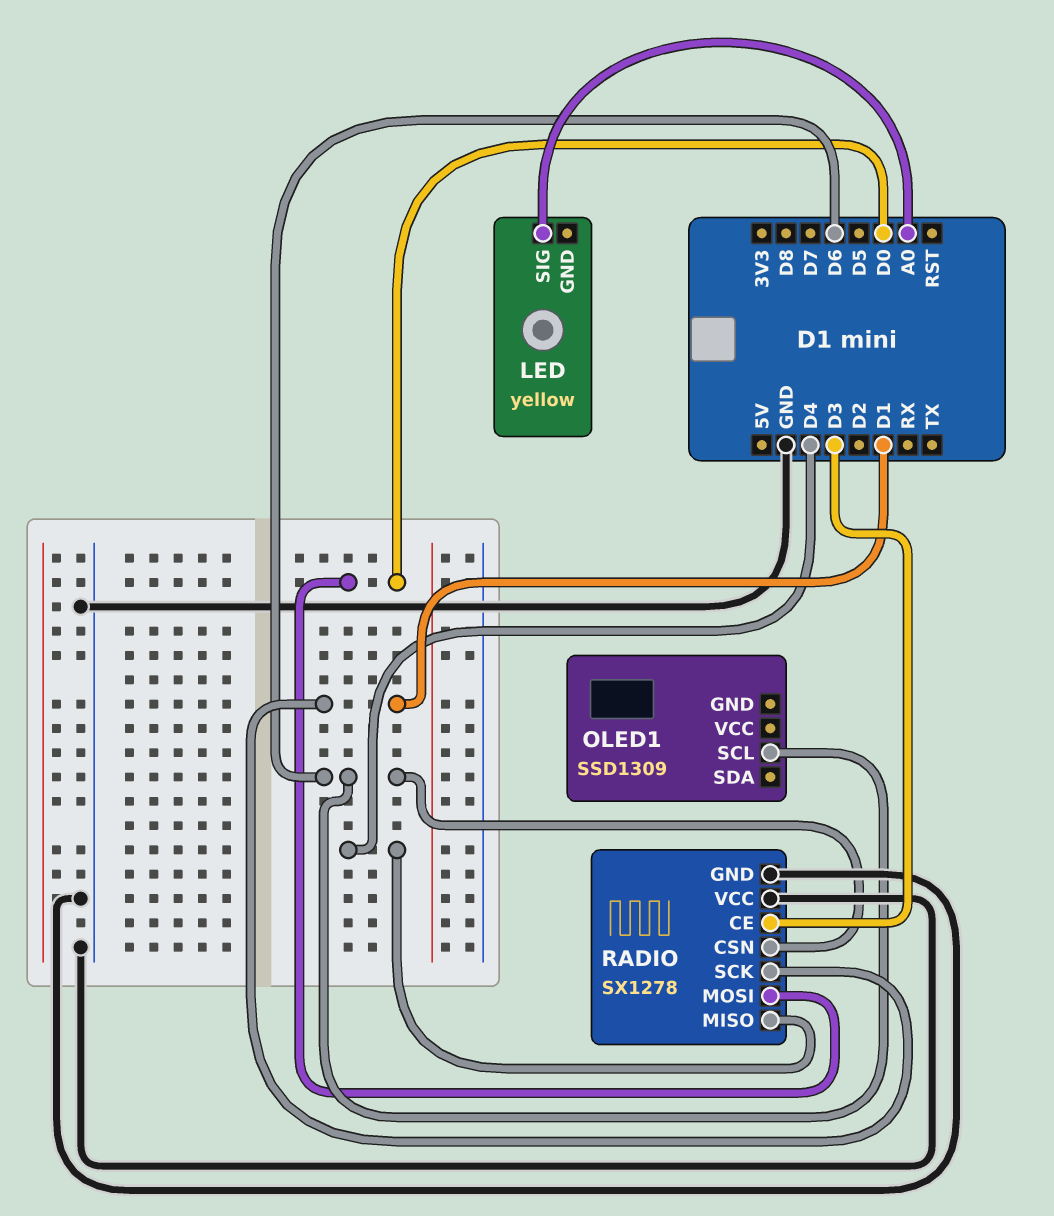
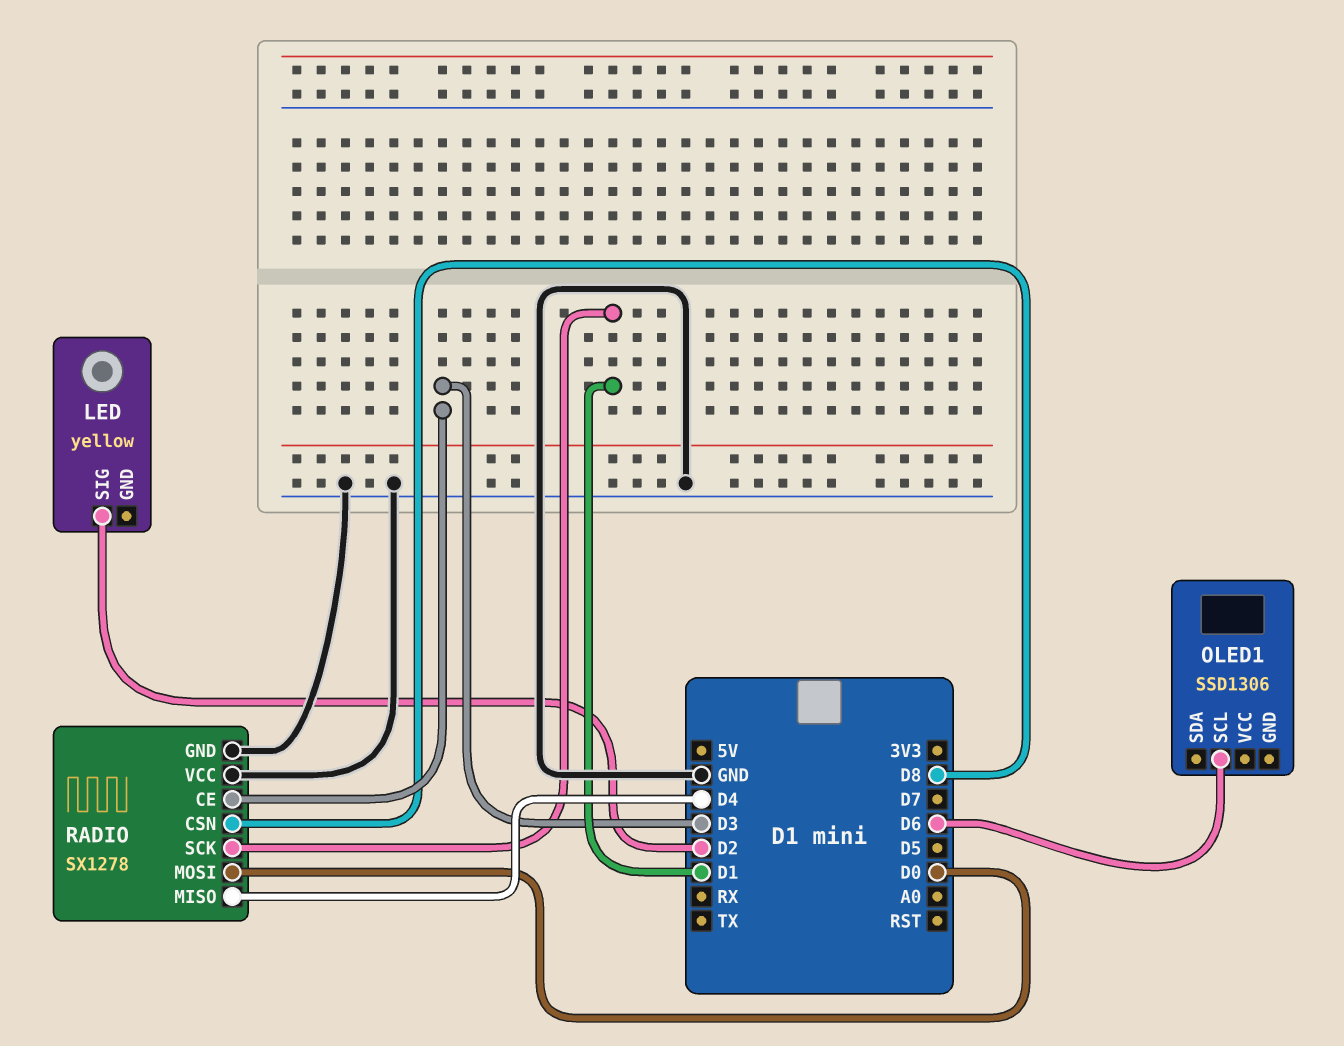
LED pin SIG: A0 -> D2
OLED1: SSD1309 -> SSD1306
RADIO pin CSN: D6 -> D8

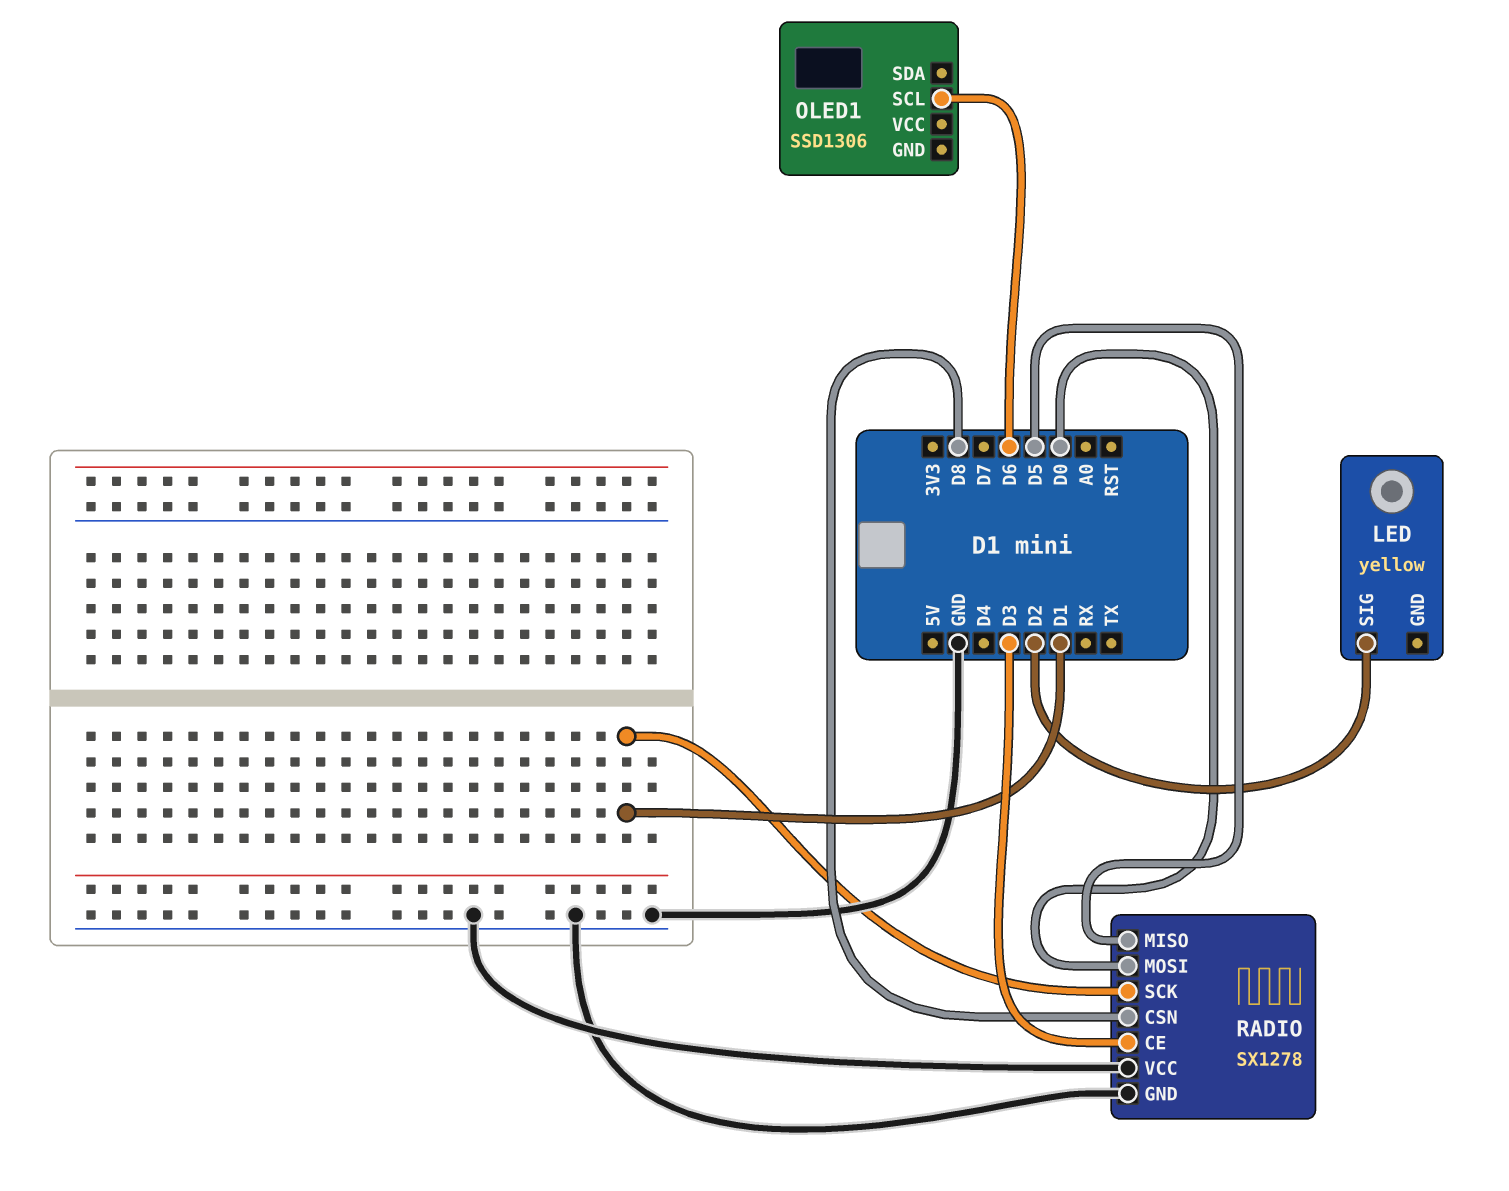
RADIO pin MISO: D4 -> D5

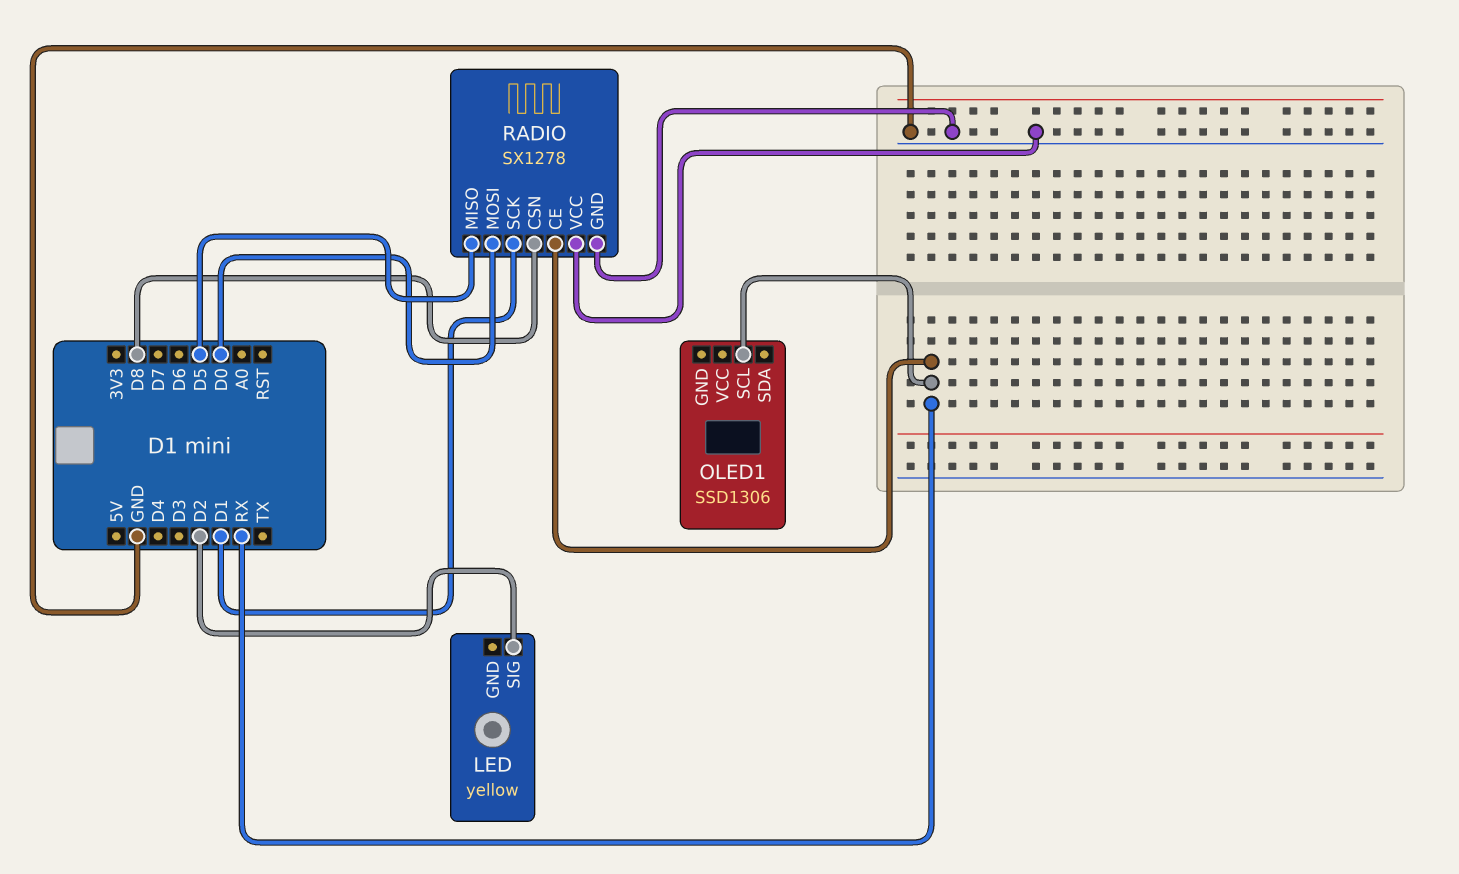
OLED1 pin SCL: D6 -> RX
RADIO pin CE: D3 -> RX

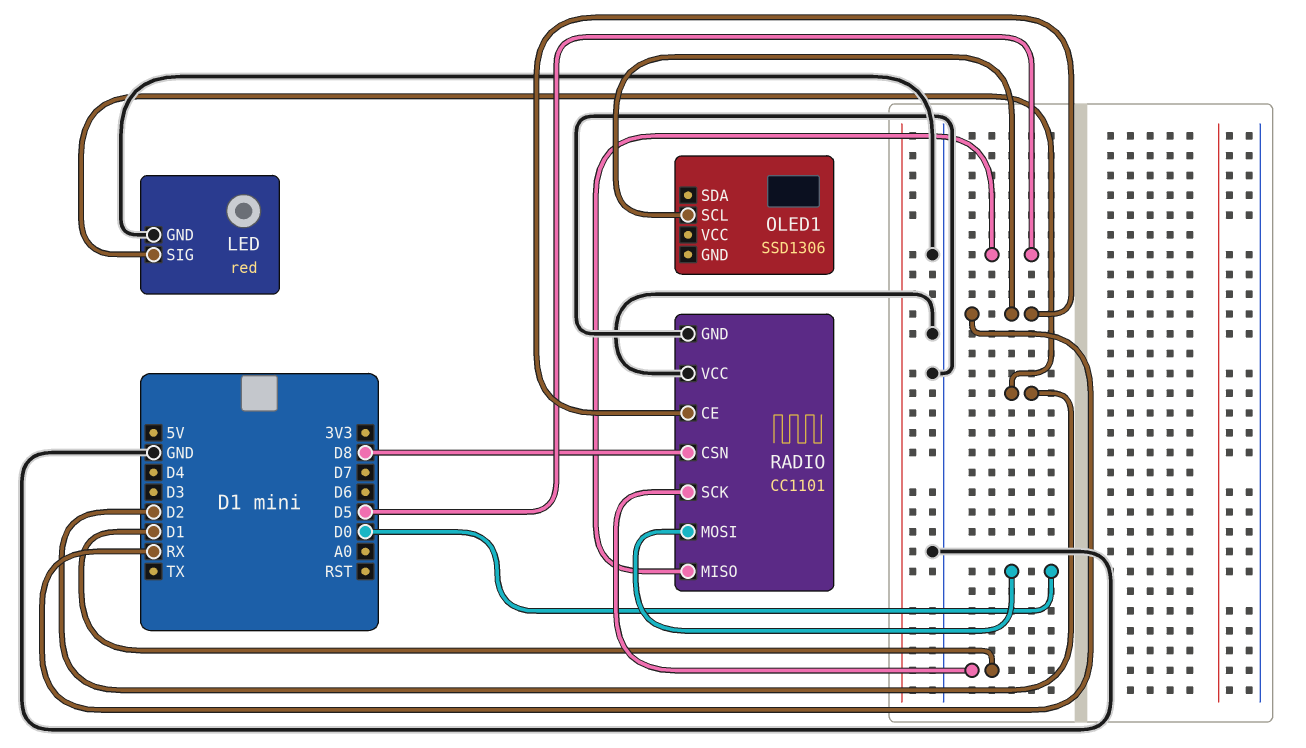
LED: yellow -> red
LED pin GND: none -> GND
RADIO: SX1278 -> CC1101

